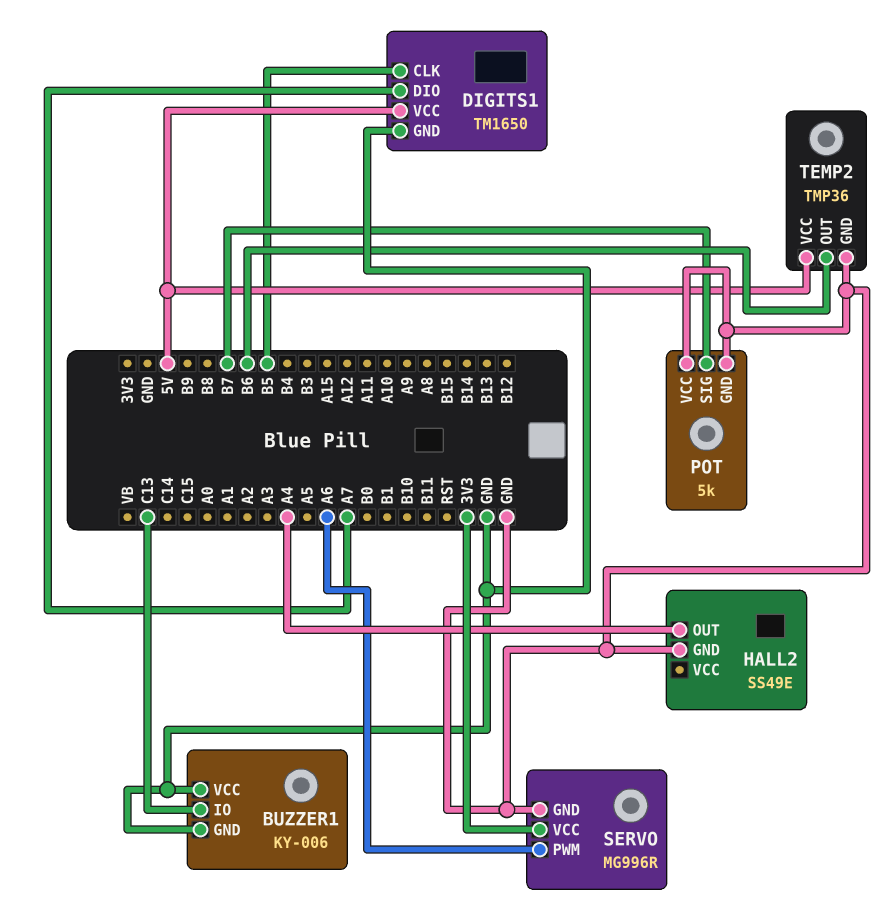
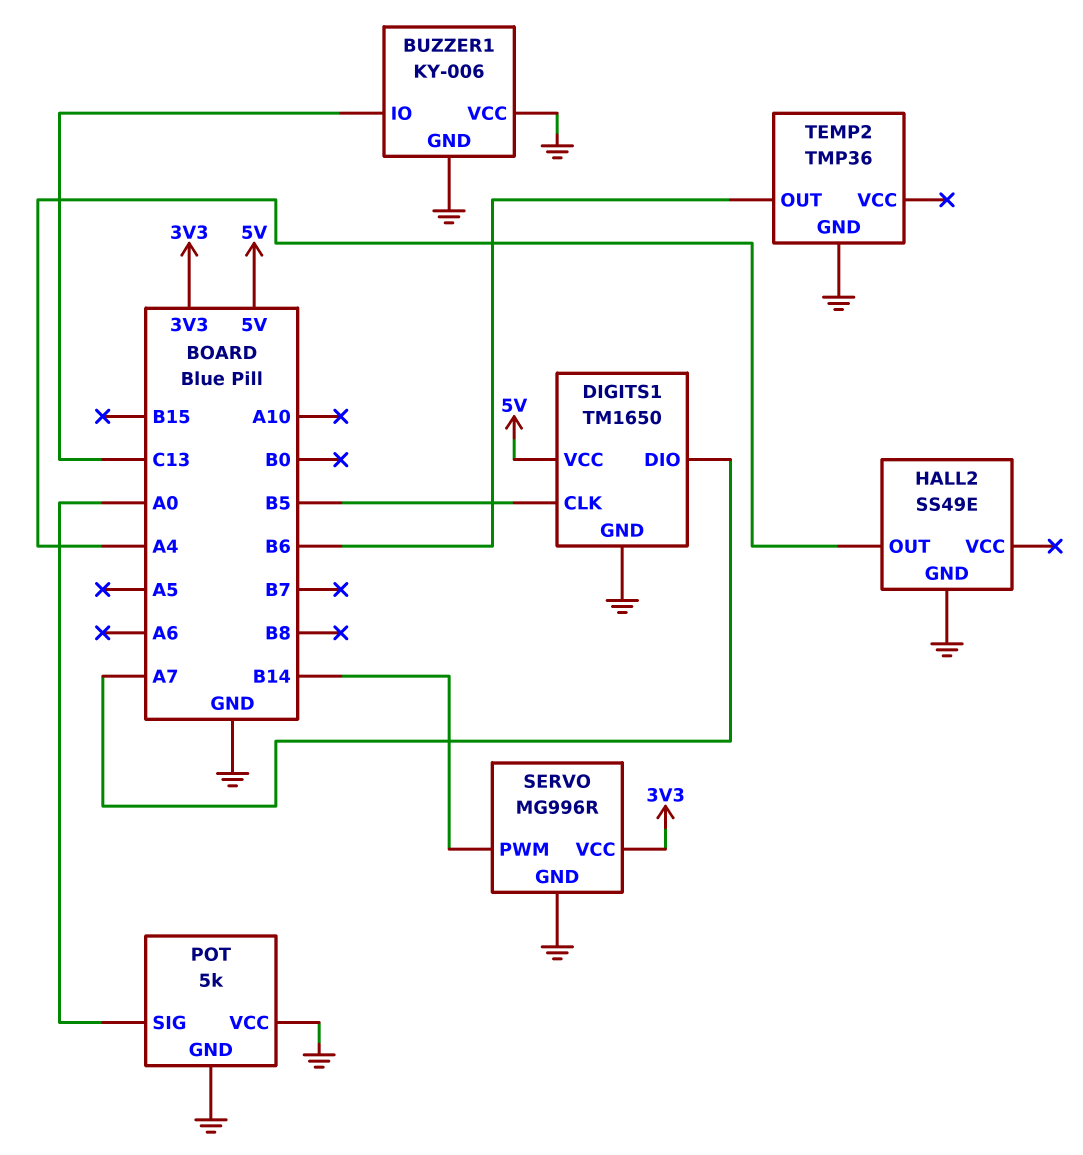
POT pin SIG: B7 -> A0
SERVO pin PWM: A6 -> B14
TEMP2 pin VCC: 5V -> none

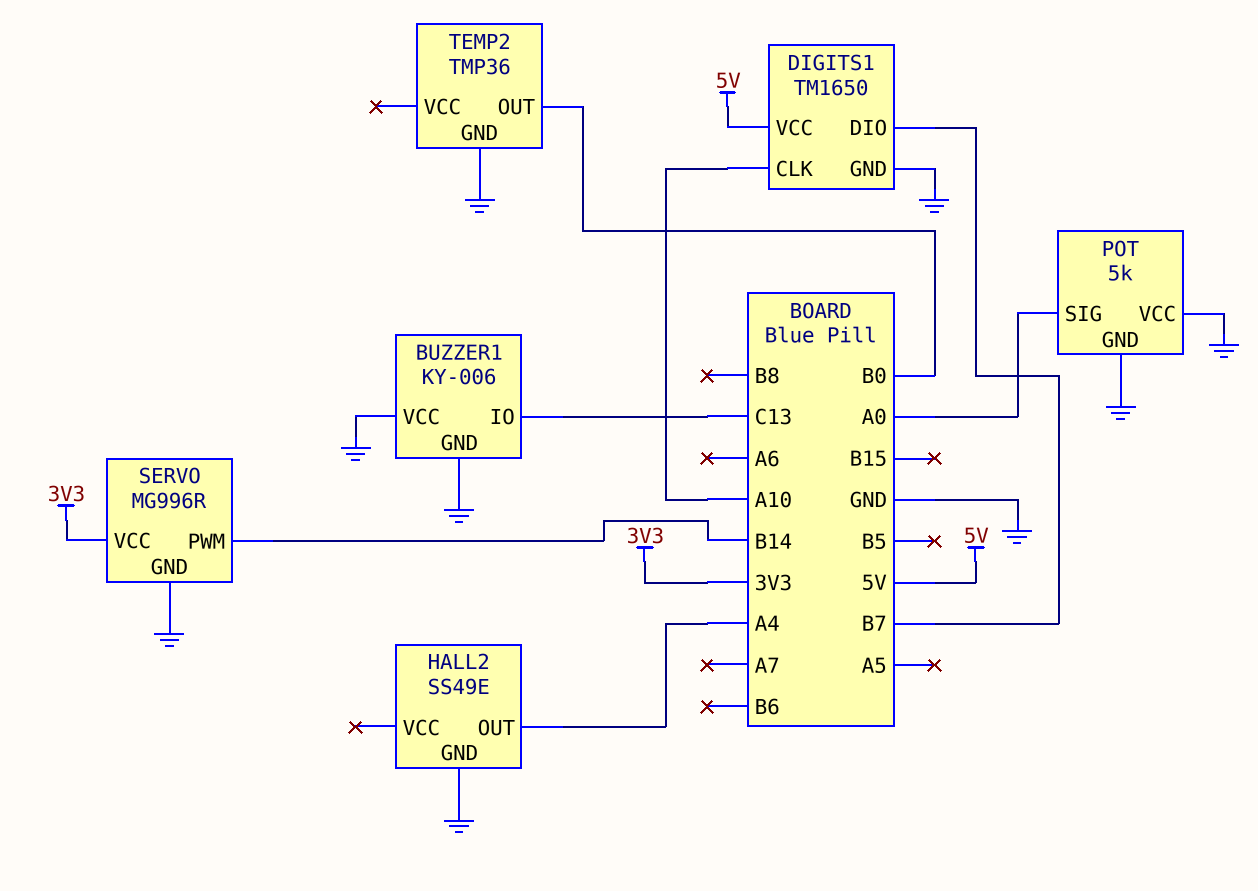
DIGITS1 pin CLK: B5 -> A10
DIGITS1 pin DIO: A7 -> B7
TEMP2 pin OUT: B6 -> B0

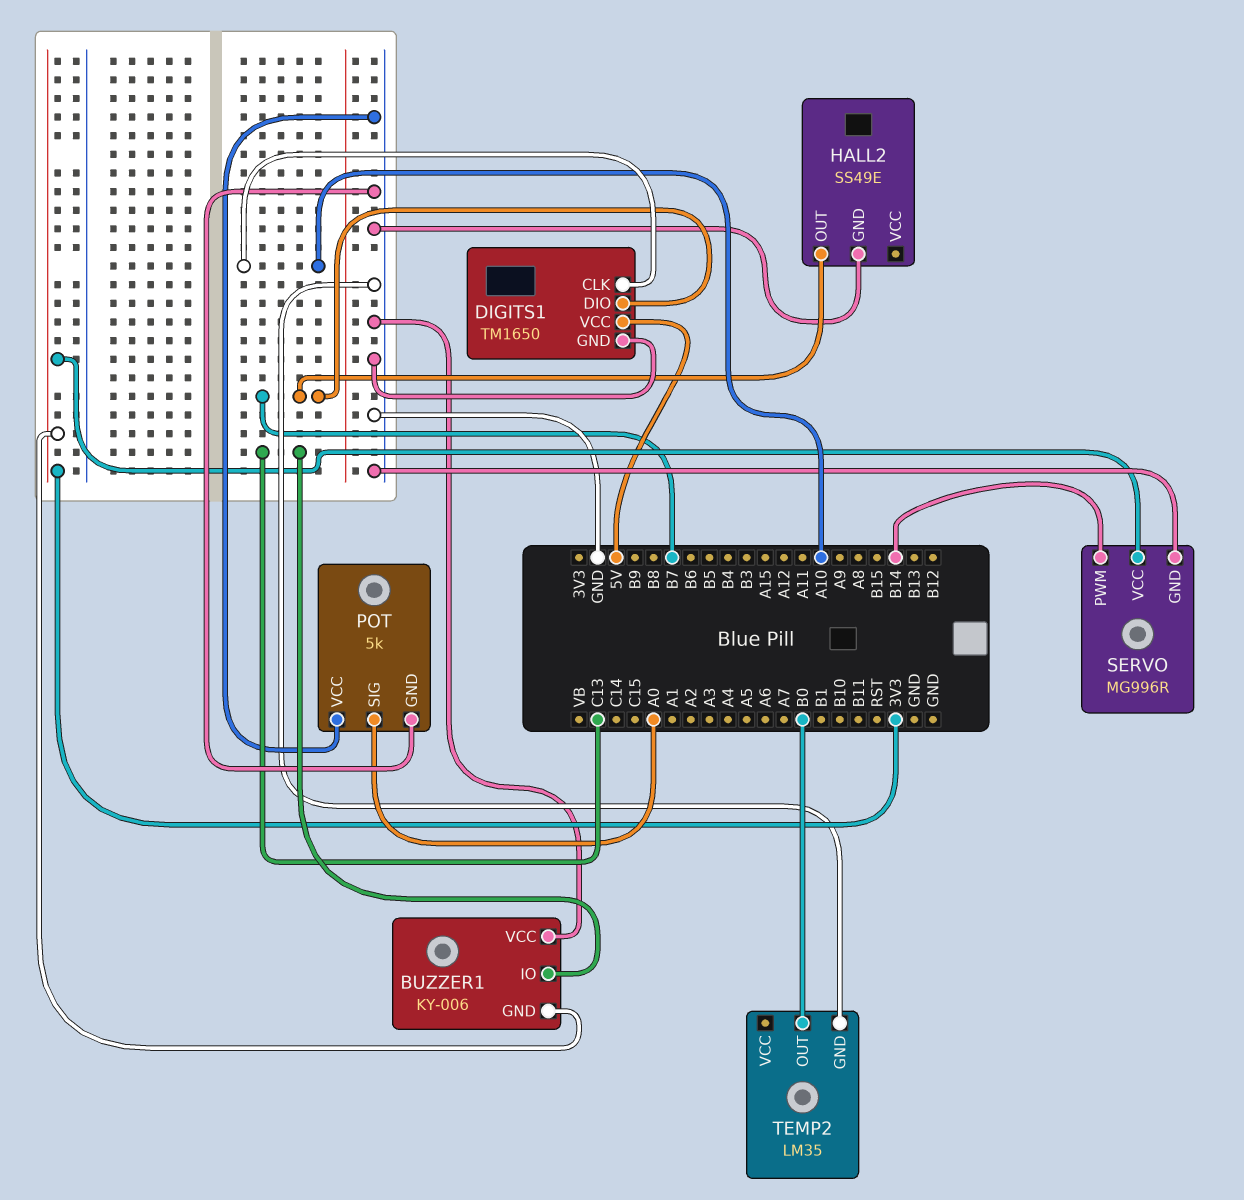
BUZZER1 pin GND: GND -> 3V3
HALL2 pin OUT: A4 -> B7
TEMP2: TMP36 -> LM35

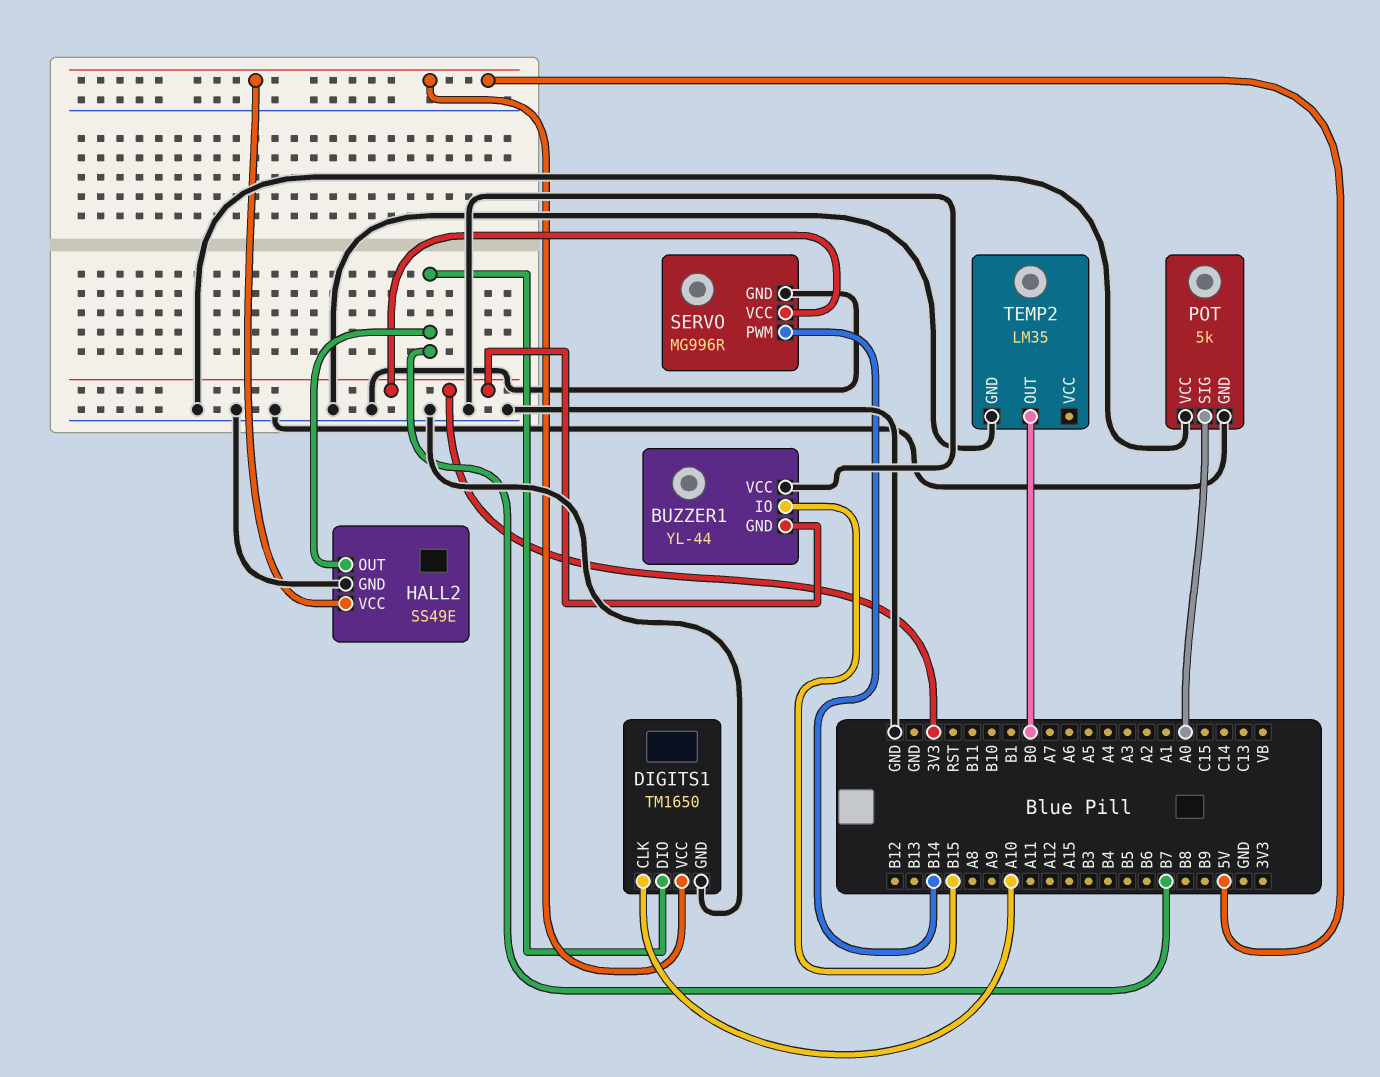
BUZZER1: KY-006 -> YL-44
BUZZER1 pin IO: C13 -> B15
HALL2 pin VCC: none -> 5V

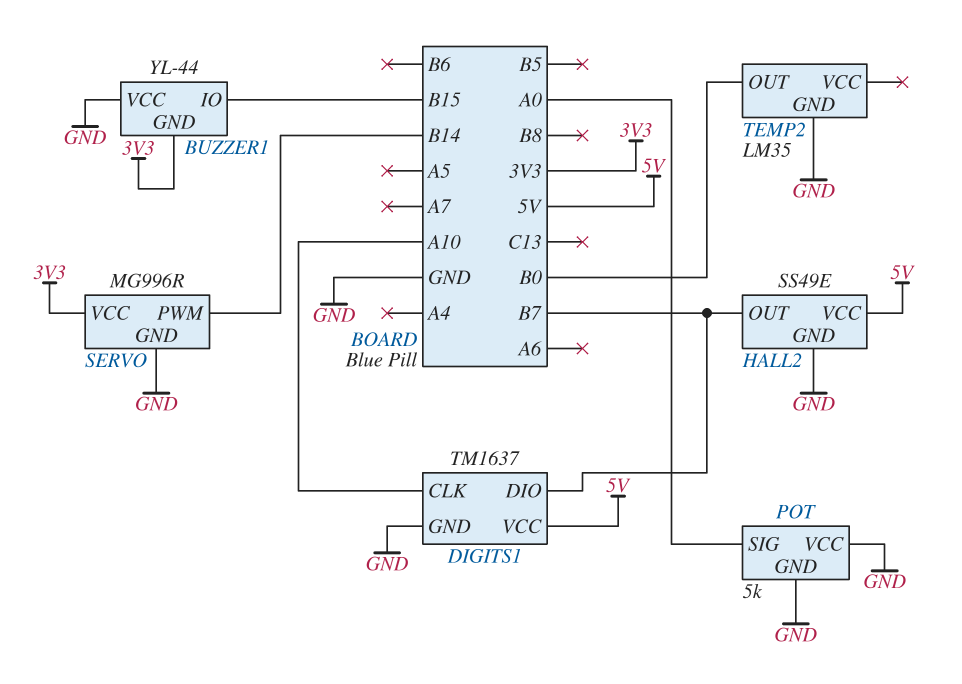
DIGITS1: TM1650 -> TM1637

